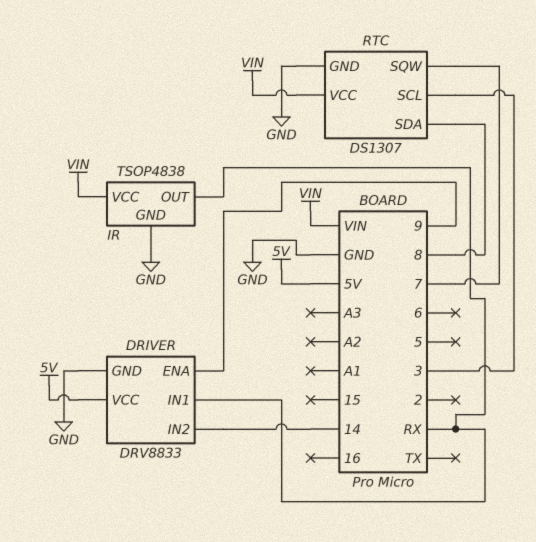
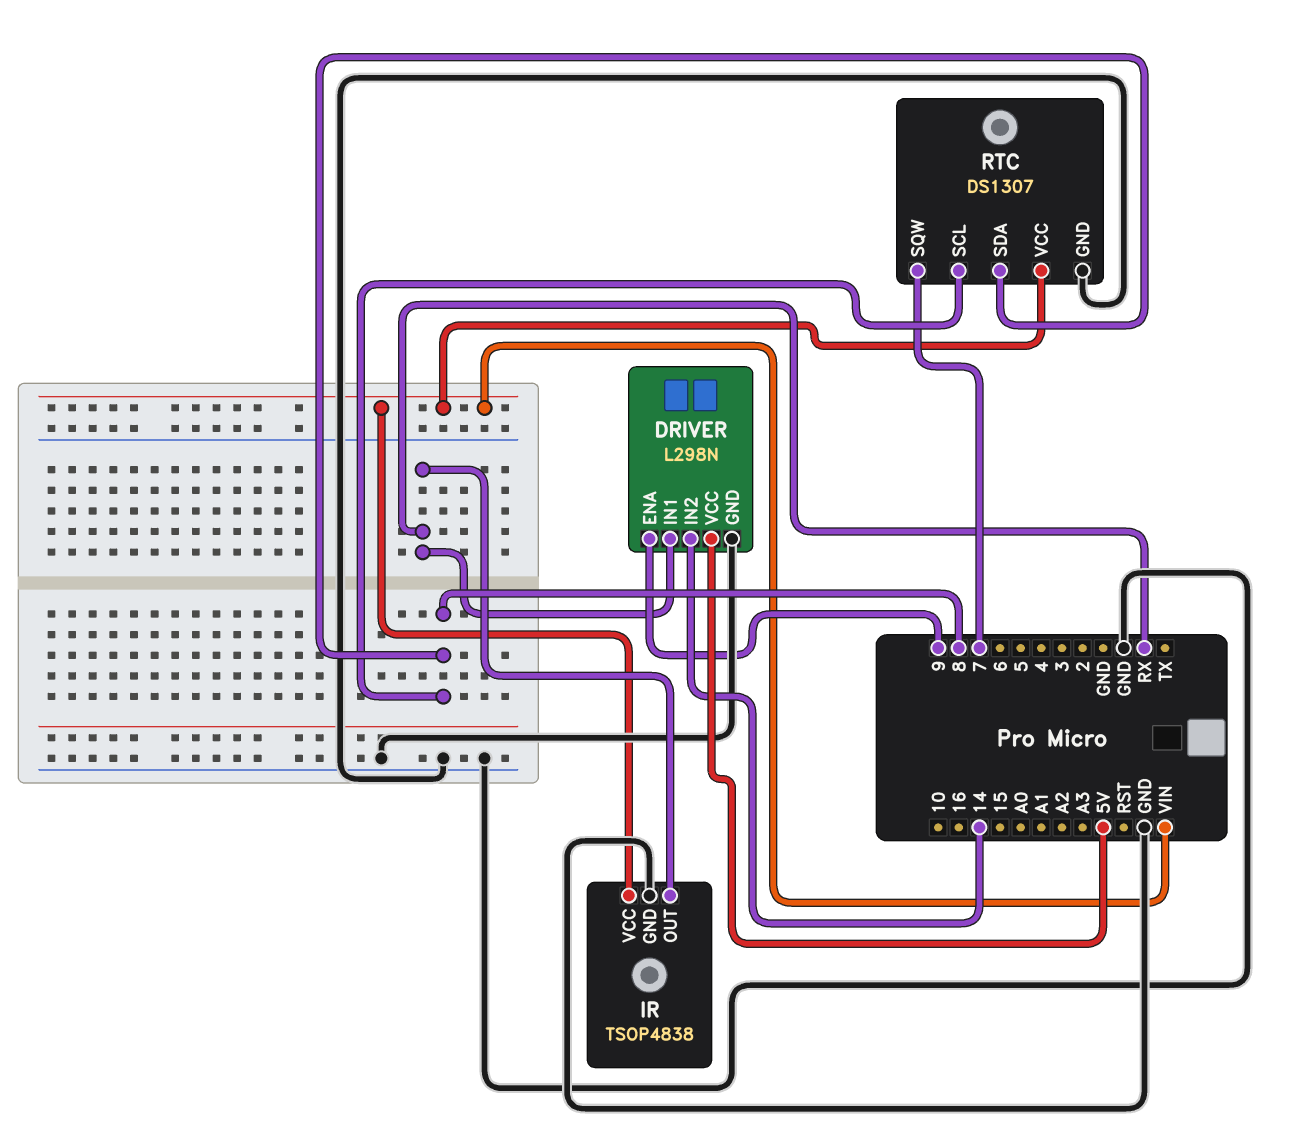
DRIVER: DRV8833 -> L298N
RTC pin SCL: 3 -> 8

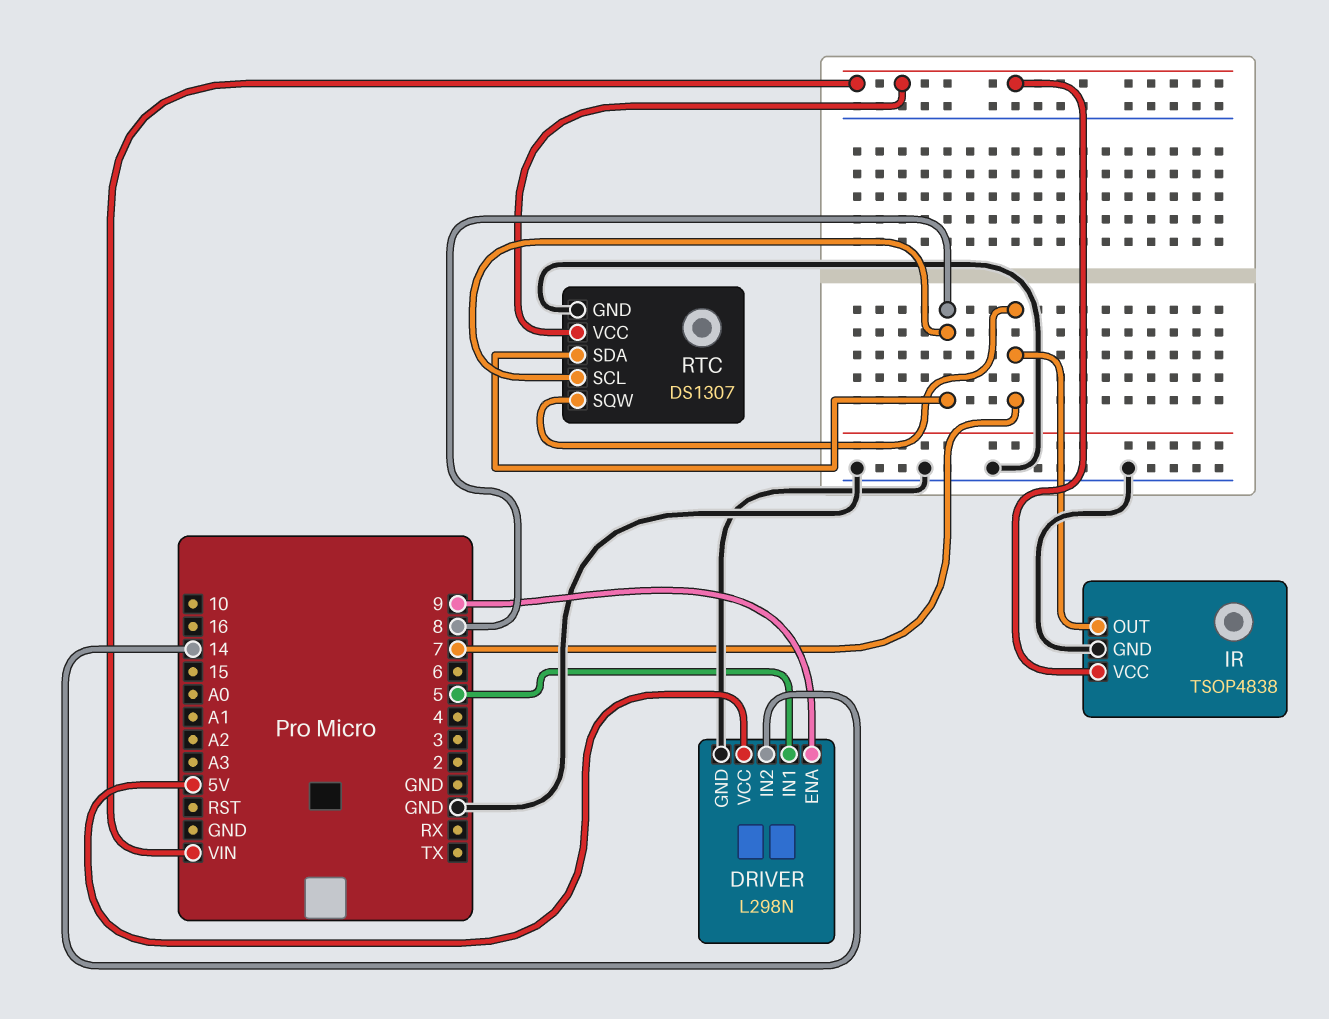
DRIVER pin IN1: RX -> 5
IR pin OUT: RX -> 7

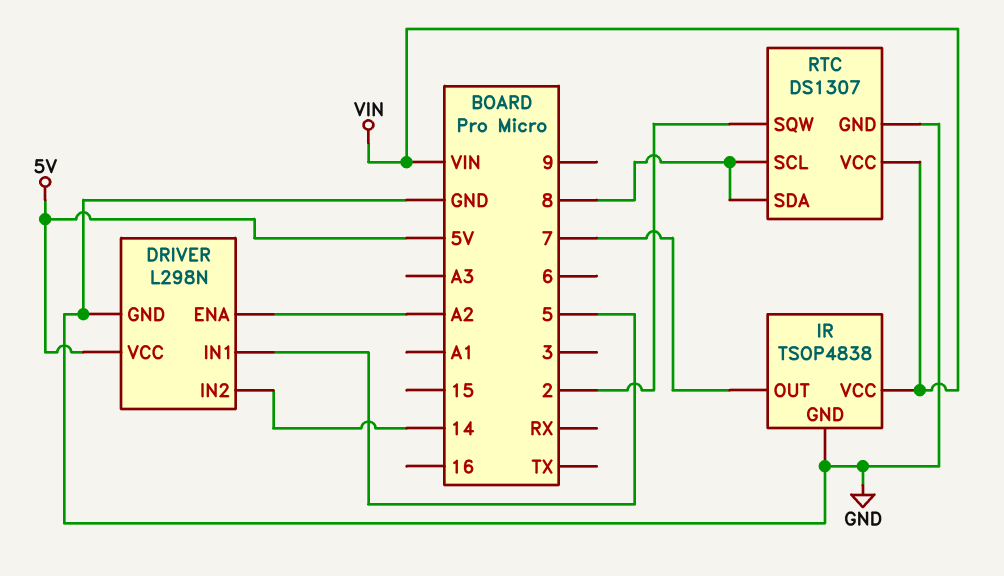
DRIVER pin ENA: 9 -> A2
RTC pin SQW: 7 -> 2

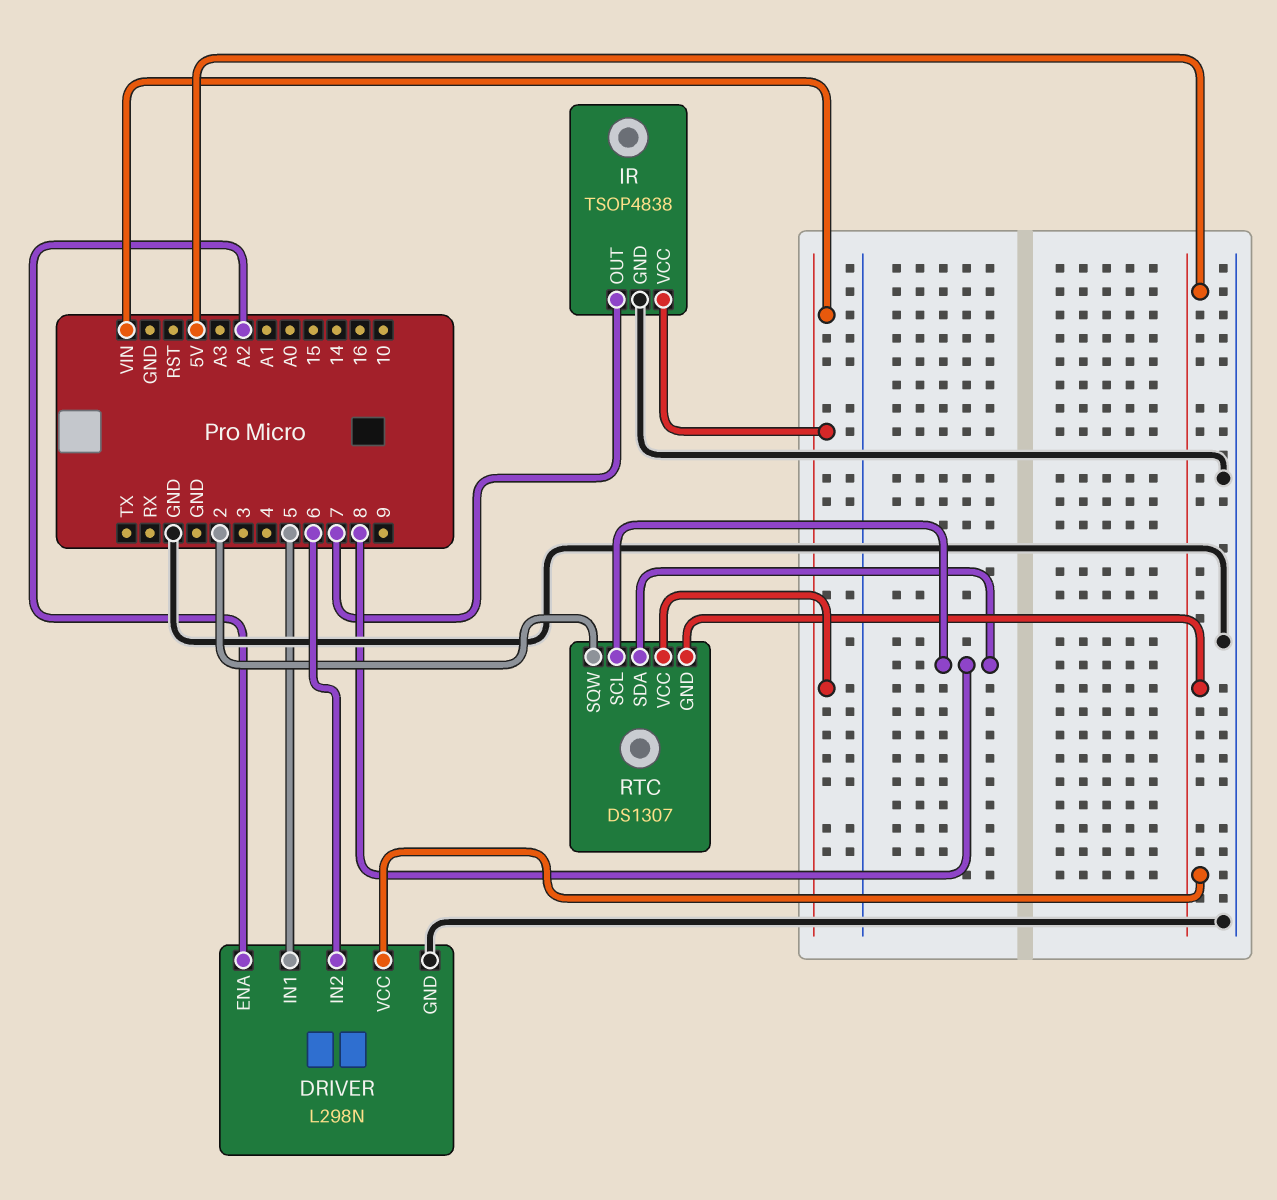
DRIVER pin IN2: 14 -> 6
RTC pin GND: GND -> 5V

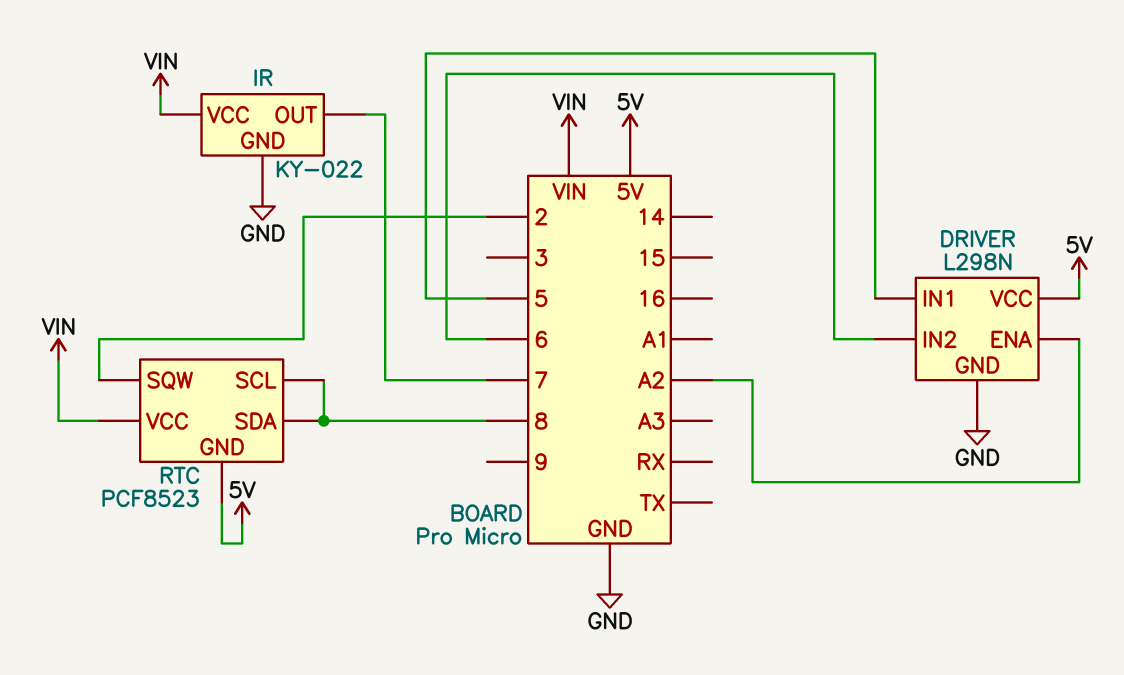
IR: TSOP4838 -> KY-022
RTC: DS1307 -> PCF8523

